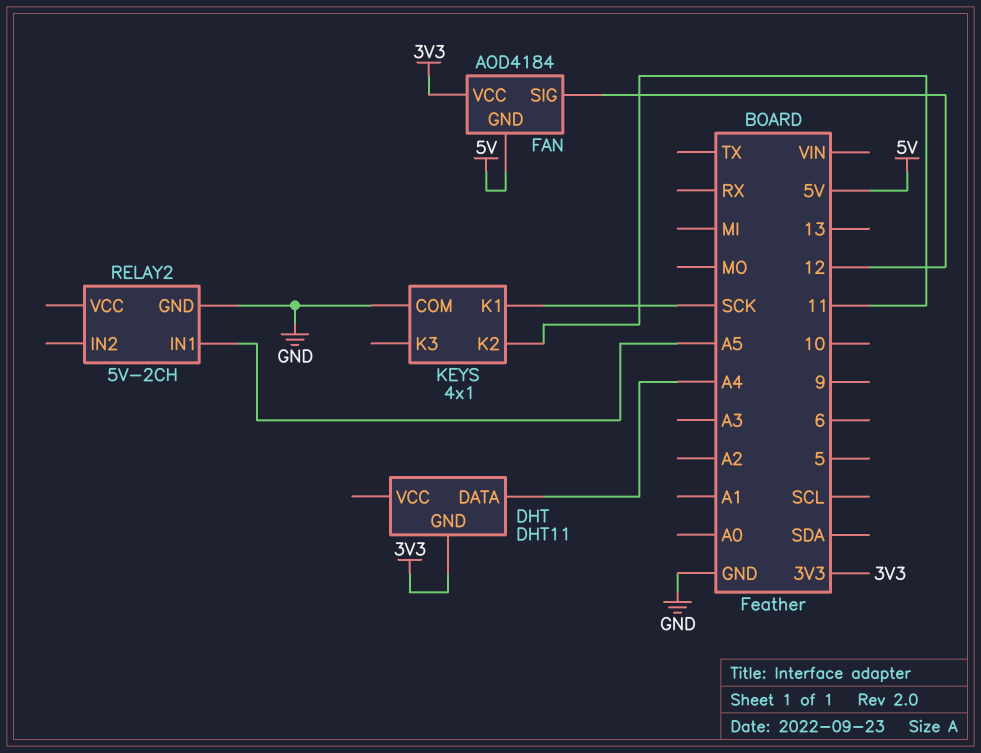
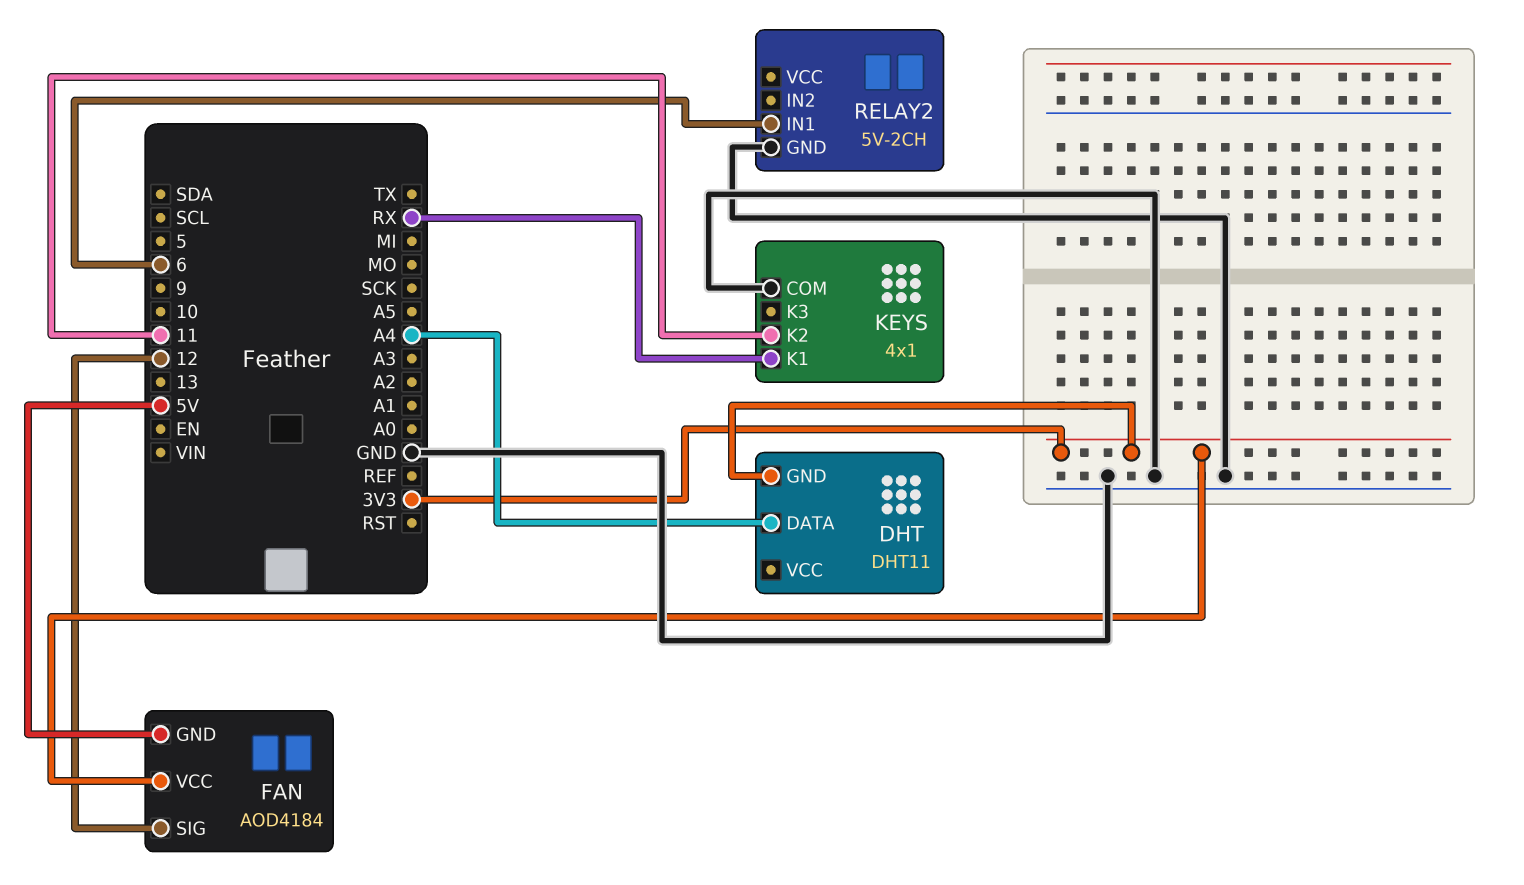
KEYS pin K1: SCK -> RX
RELAY2 pin IN1: A5 -> 6

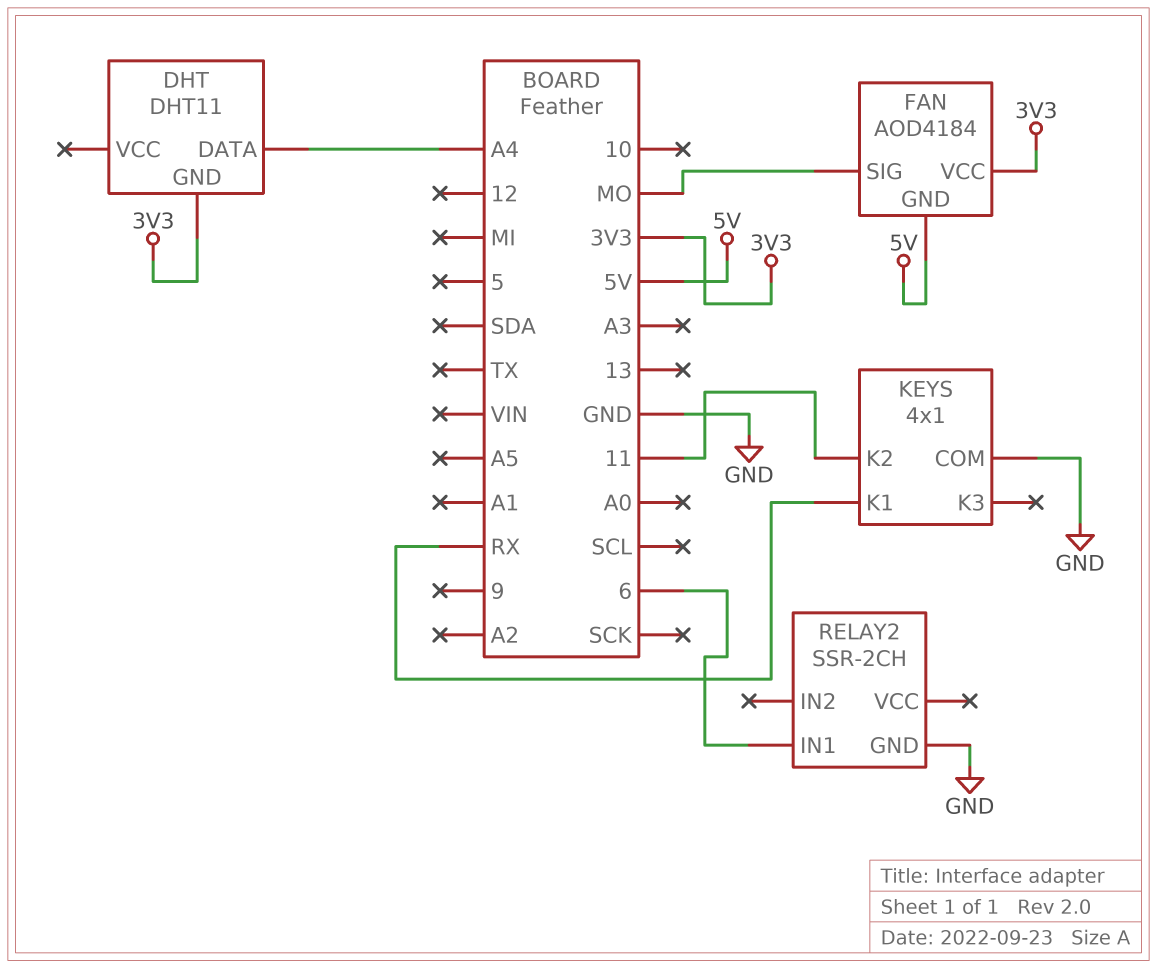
FAN pin SIG: 12 -> MO
RELAY2: 5V-2CH -> SSR-2CH

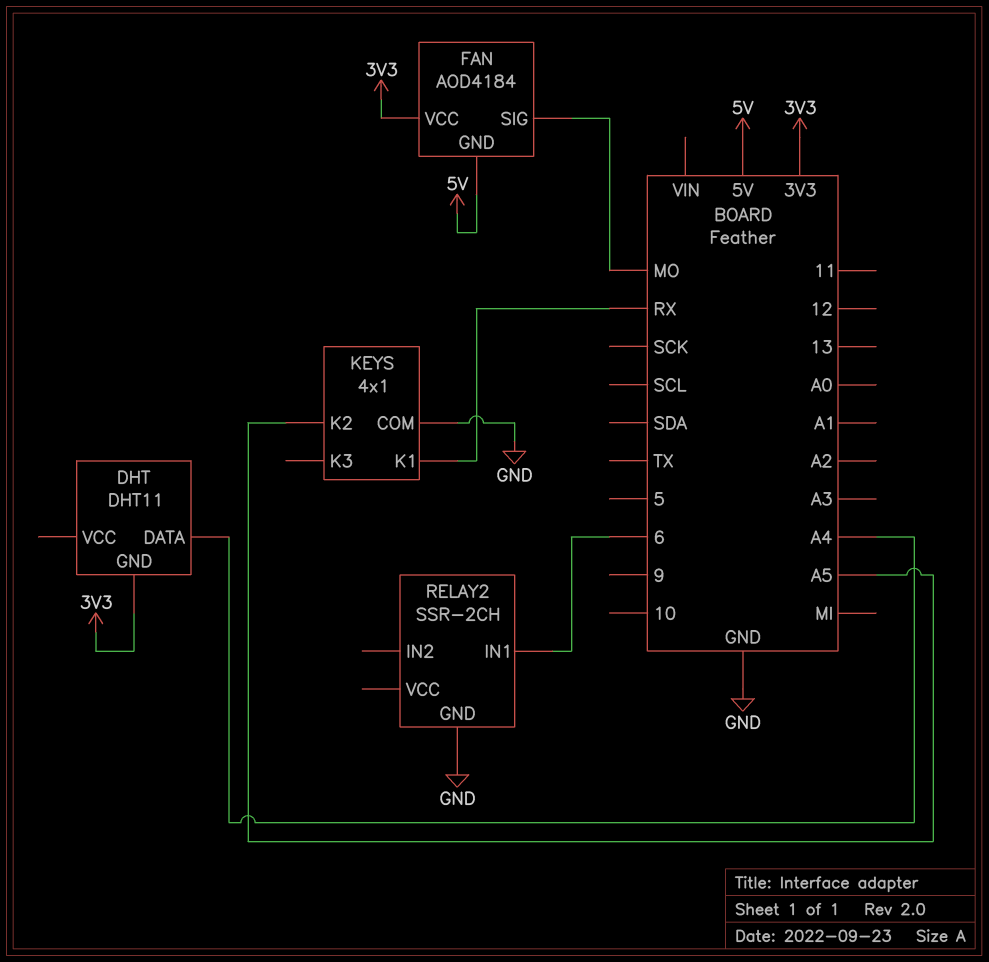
KEYS pin K2: 11 -> A5

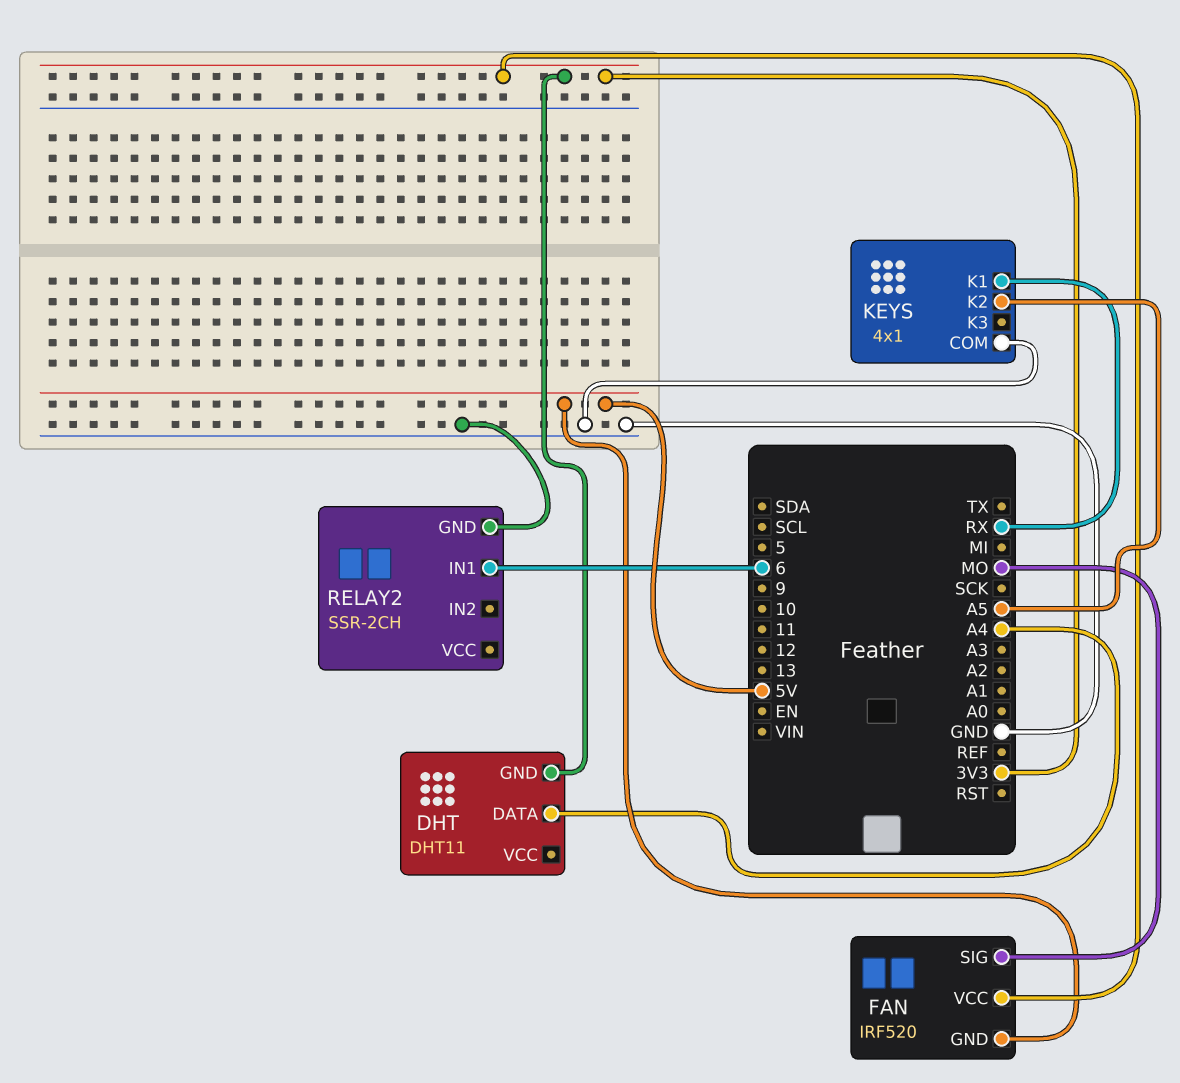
FAN: AOD4184 -> IRF520

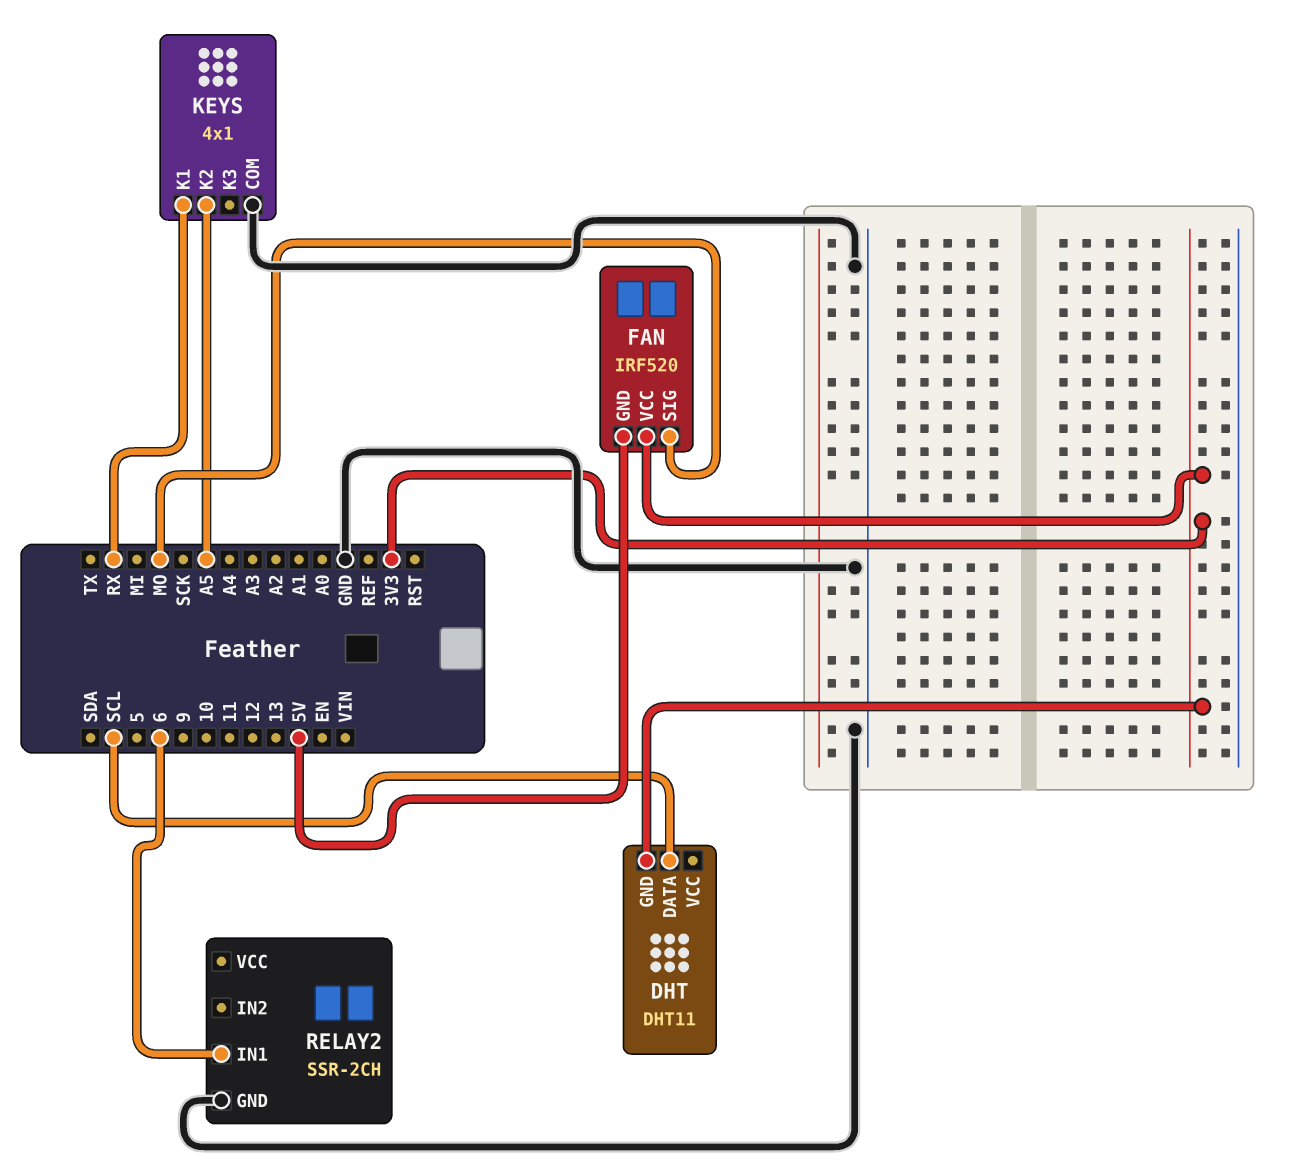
DHT pin DATA: A4 -> SCL

